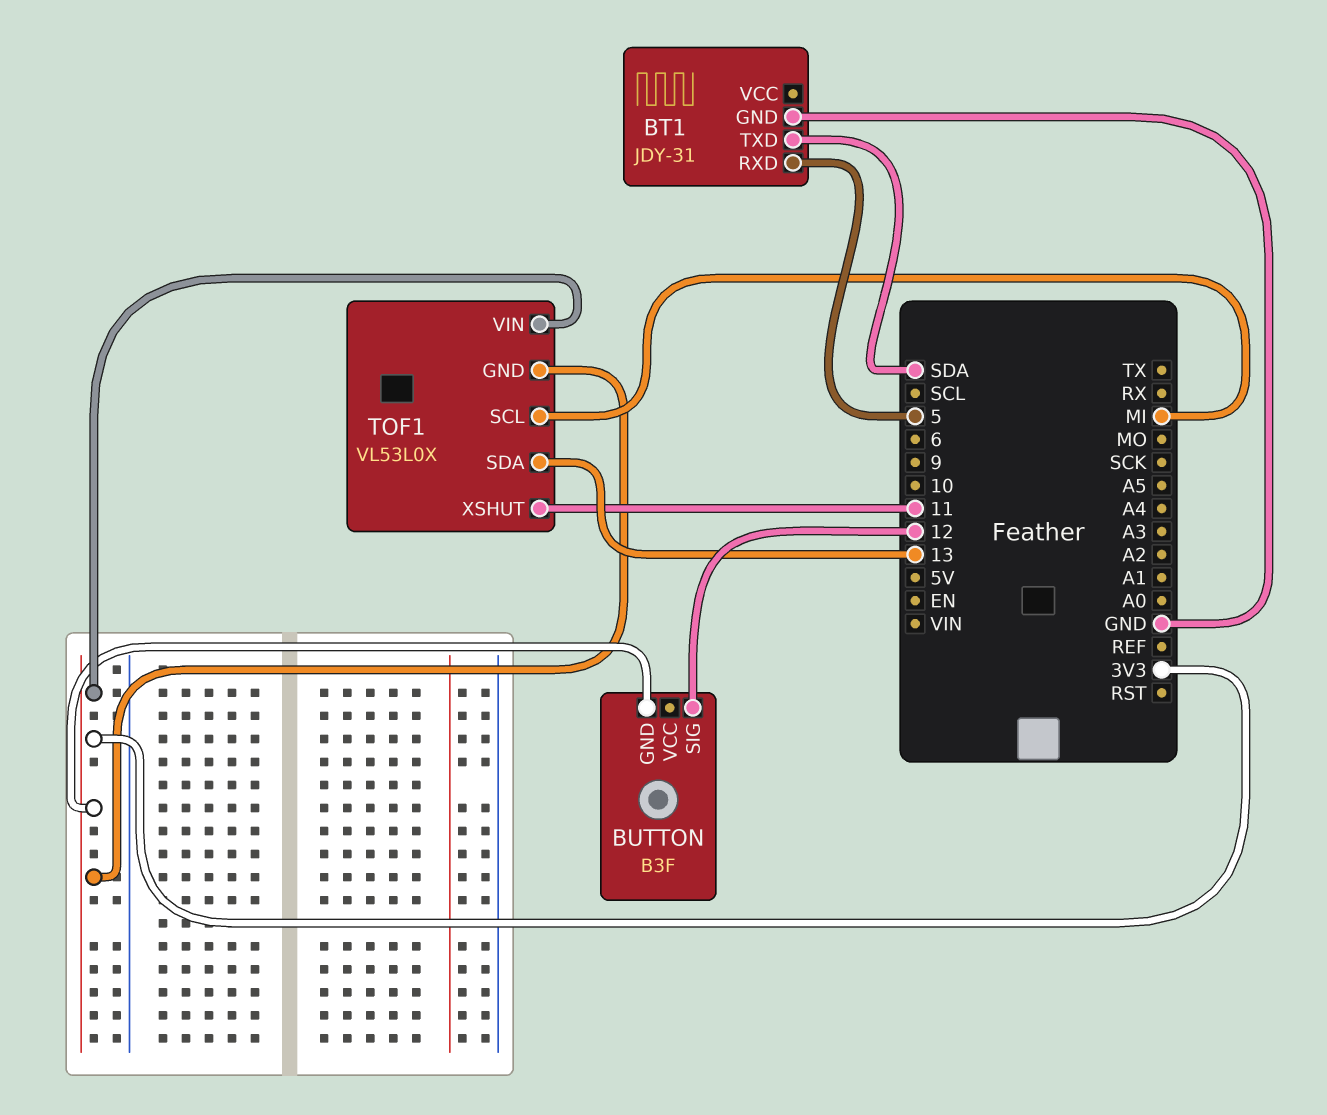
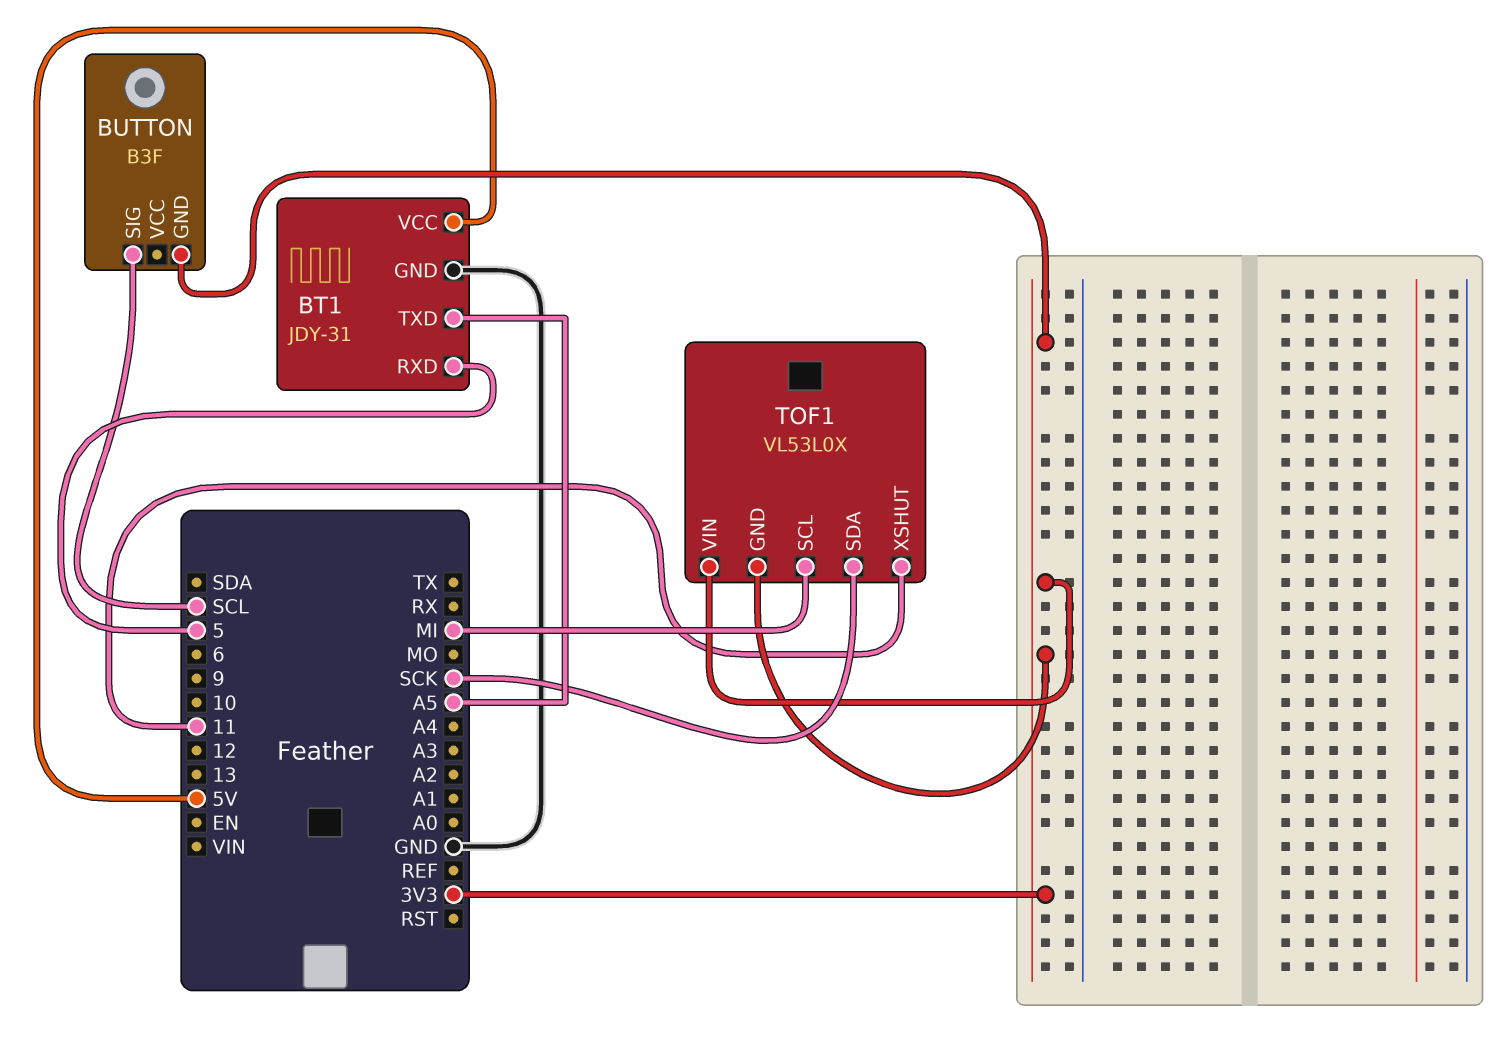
BT1 pin TXD: SDA -> A5
BT1 pin VCC: none -> 5V
BUTTON pin SIG: 12 -> SCL
TOF1 pin SDA: 13 -> SCK

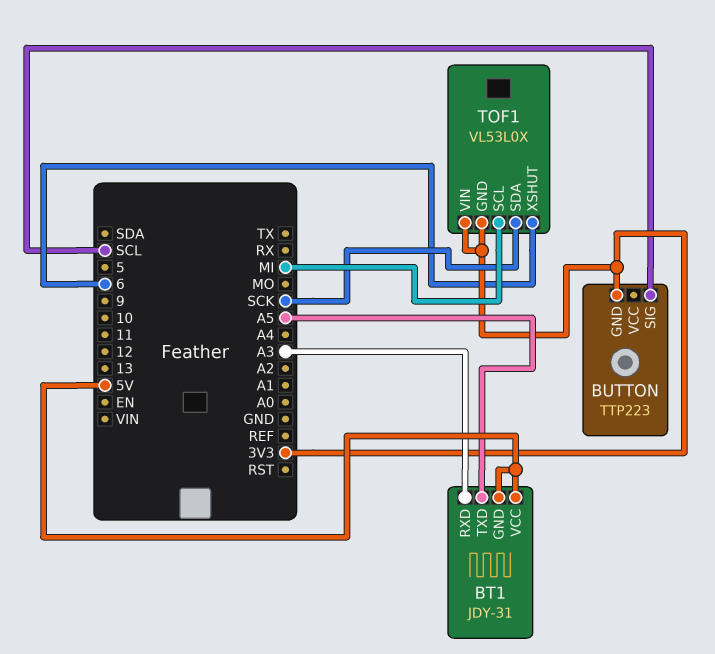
BT1 pin GND: GND -> 5V
BT1 pin RXD: 5 -> A3
BUTTON: B3F -> TTP223
TOF1 pin XSHUT: 11 -> 6

